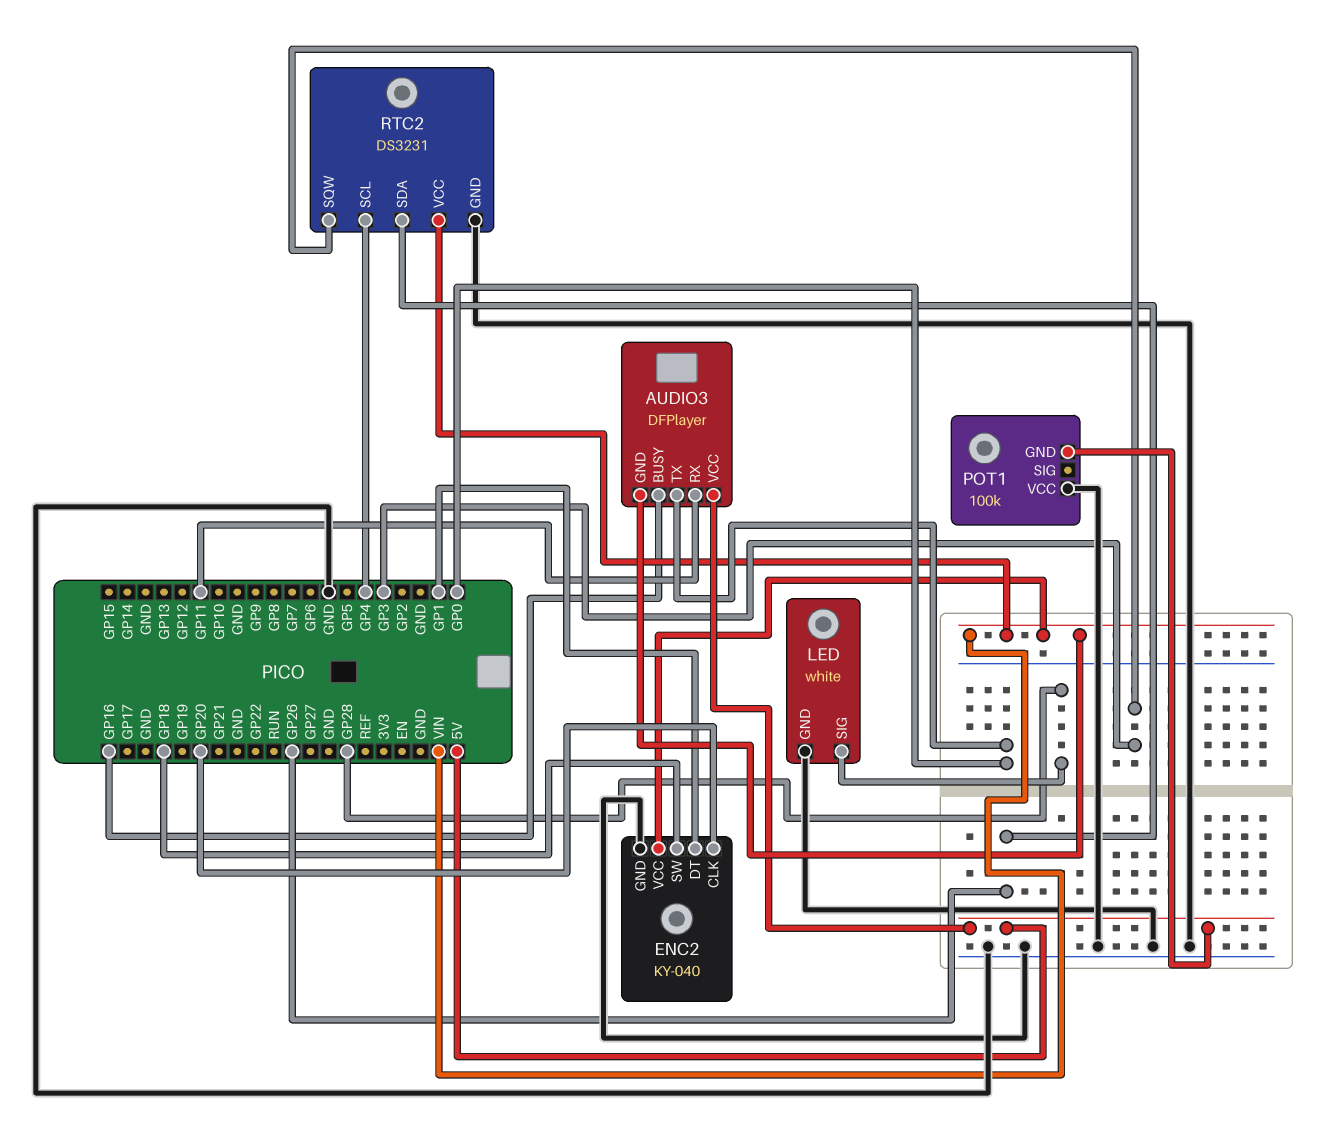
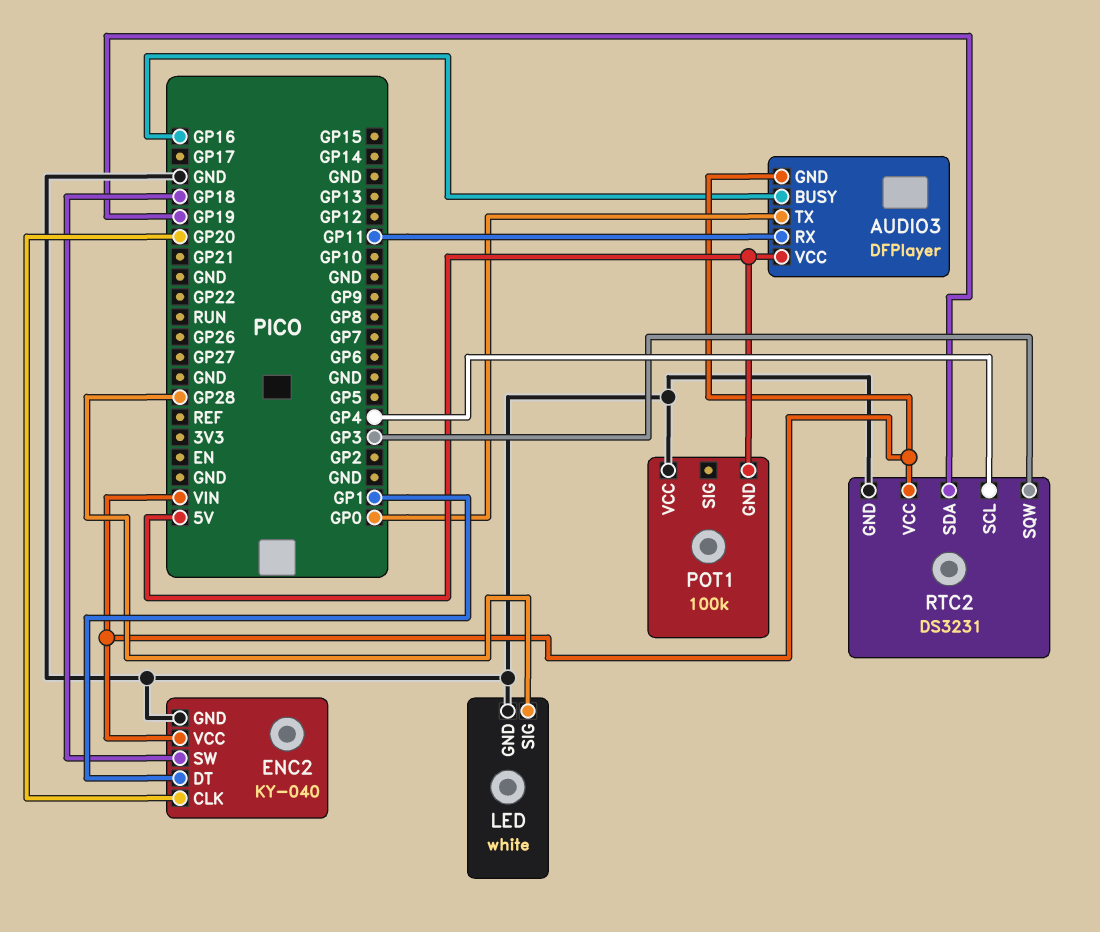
RTC2 pin SDA: GP26 -> GP19

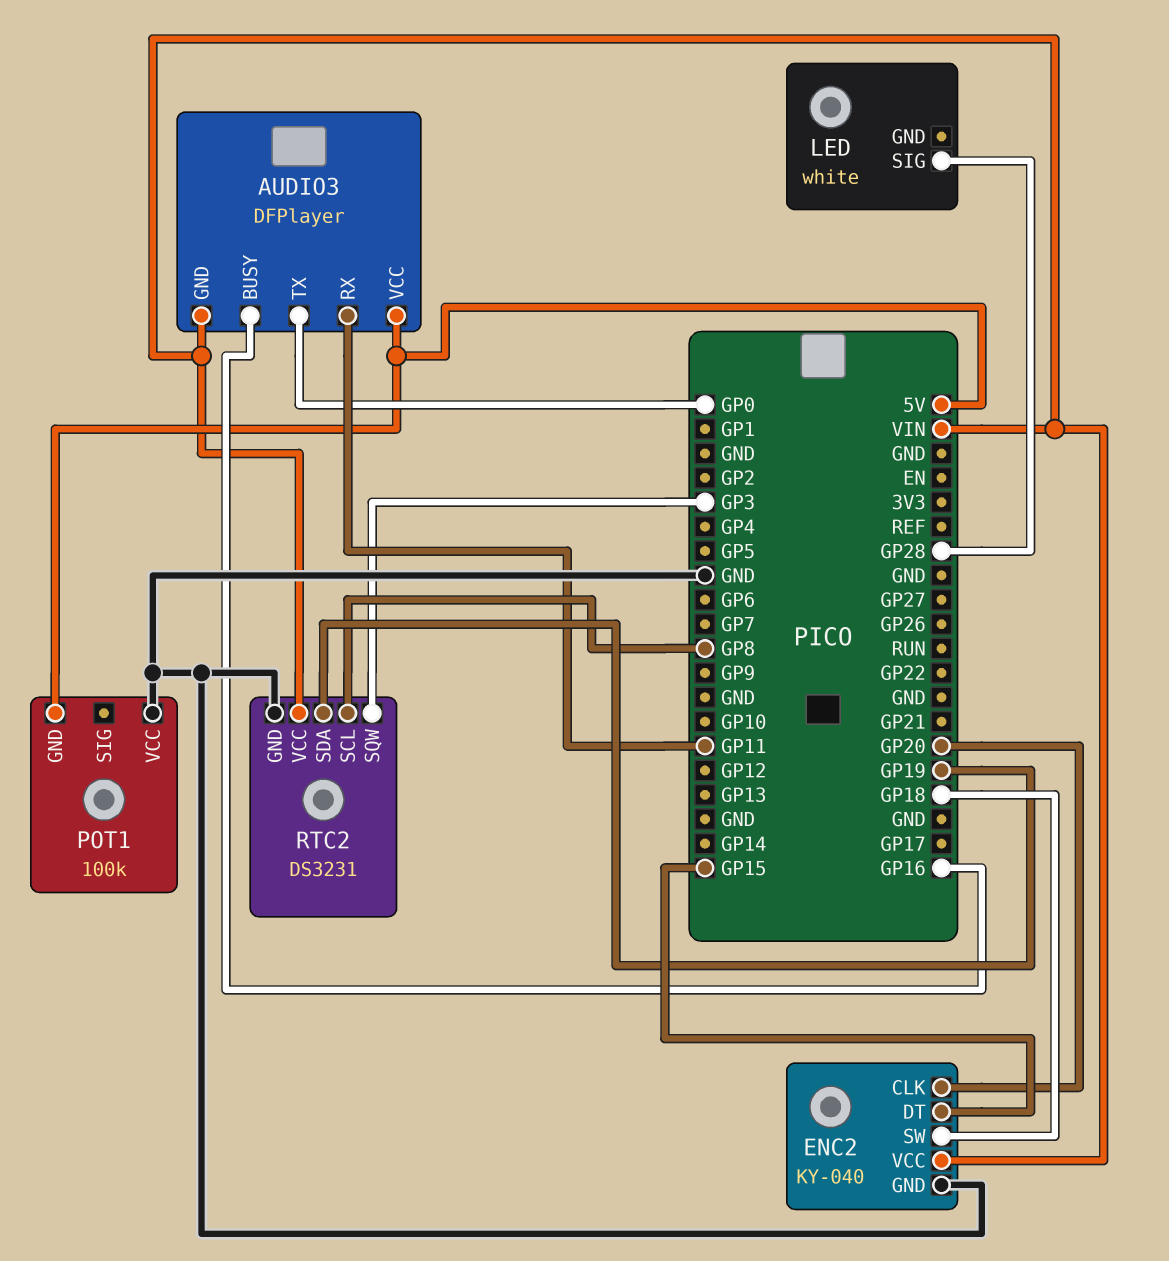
ENC2 pin DT: GP1 -> GP15
LED pin GND: GND -> none
RTC2 pin SCL: GP4 -> GP8

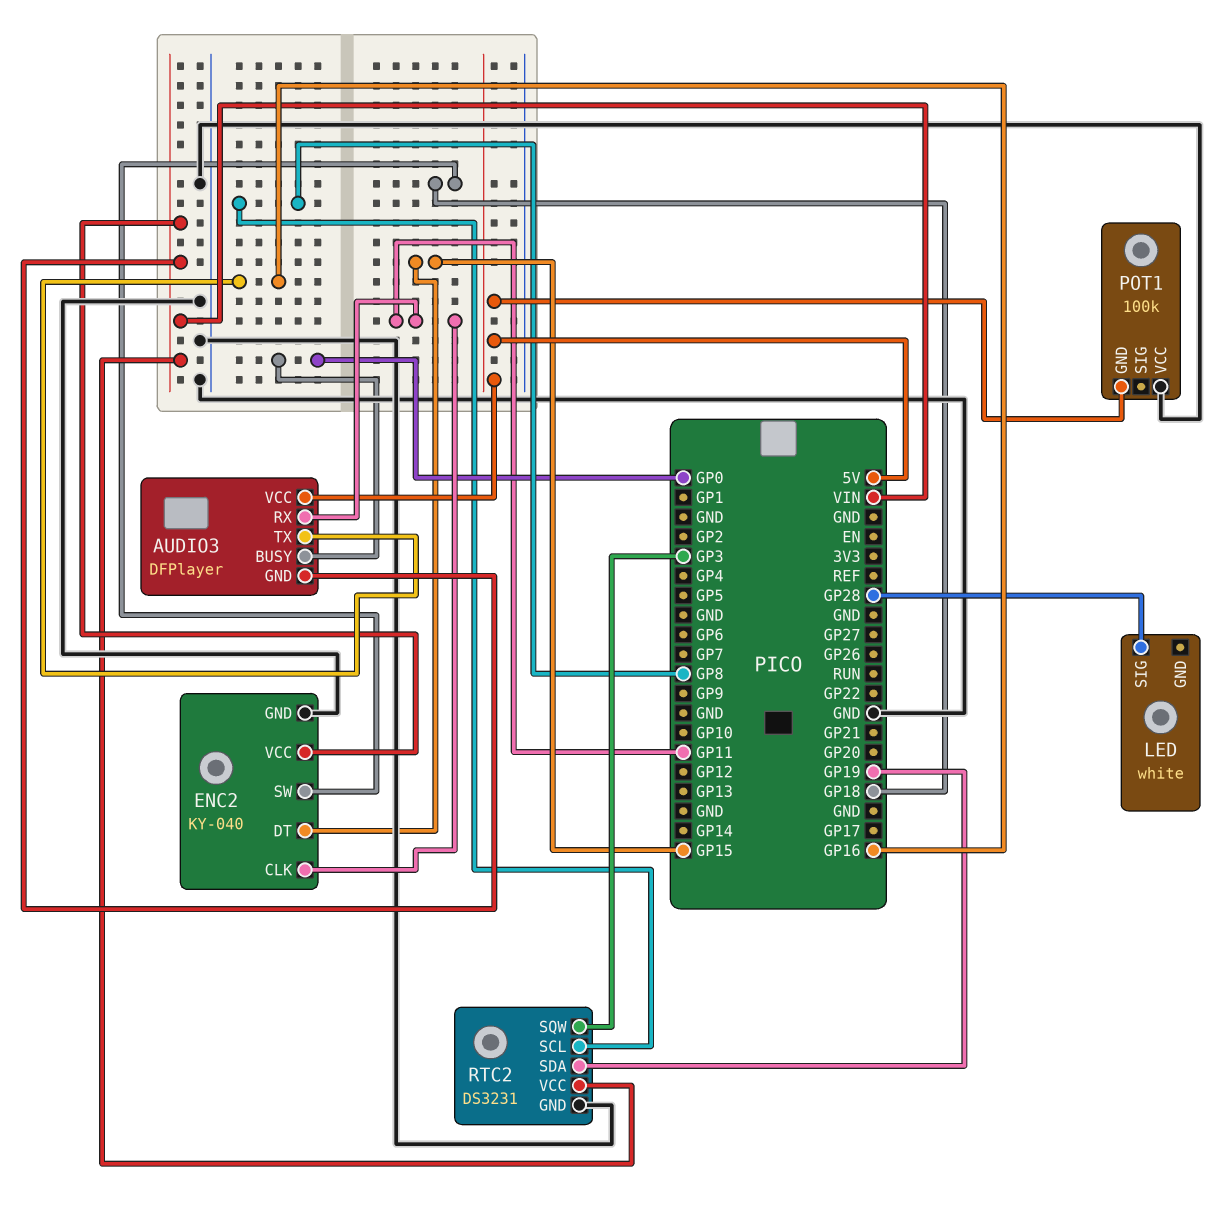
AUDIO3 pin BUSY: GP16 -> GP0
AUDIO3 pin TX: GP0 -> GP16
ENC2 pin CLK: GP20 -> GP11

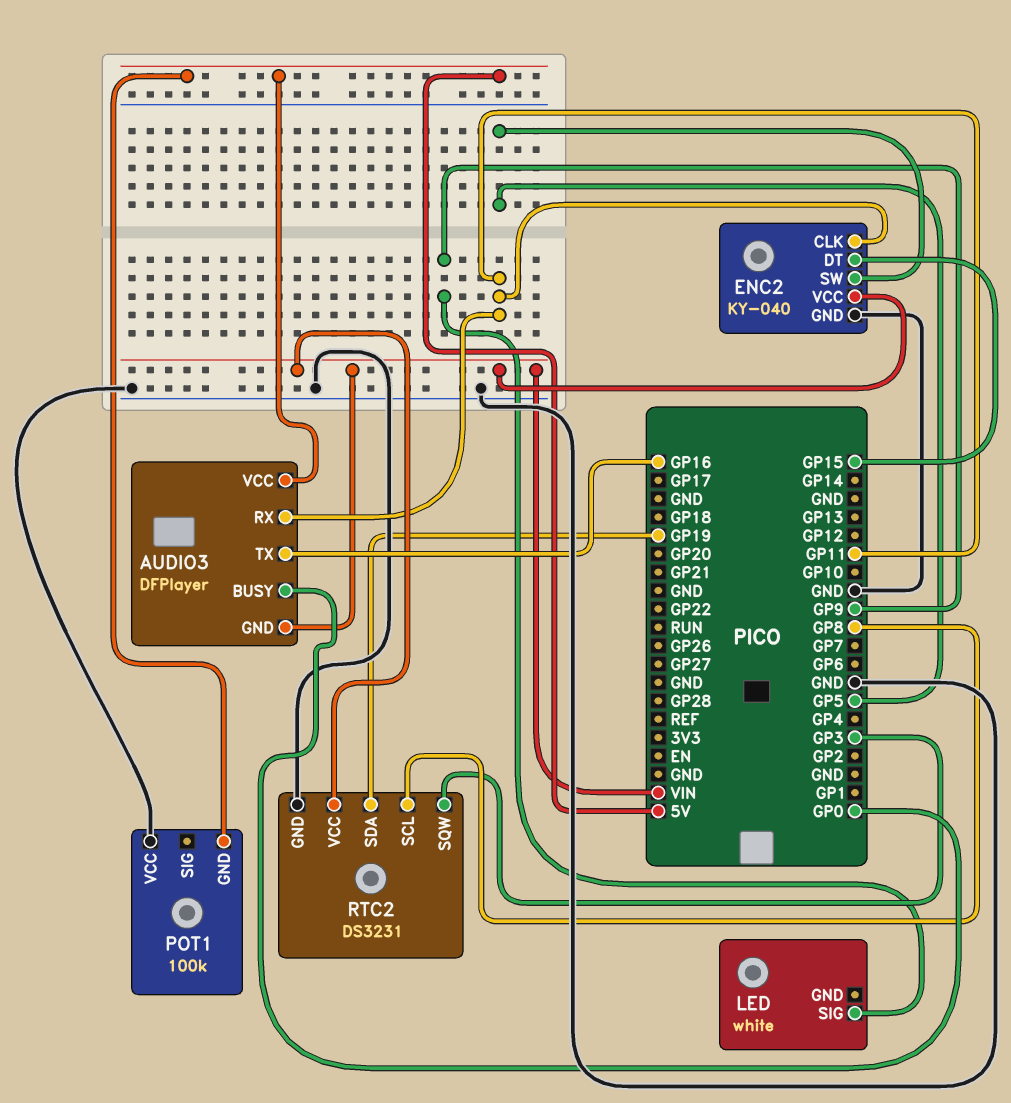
ENC2 pin SW: GP18 -> GP5
LED pin SIG: GP28 -> GP9

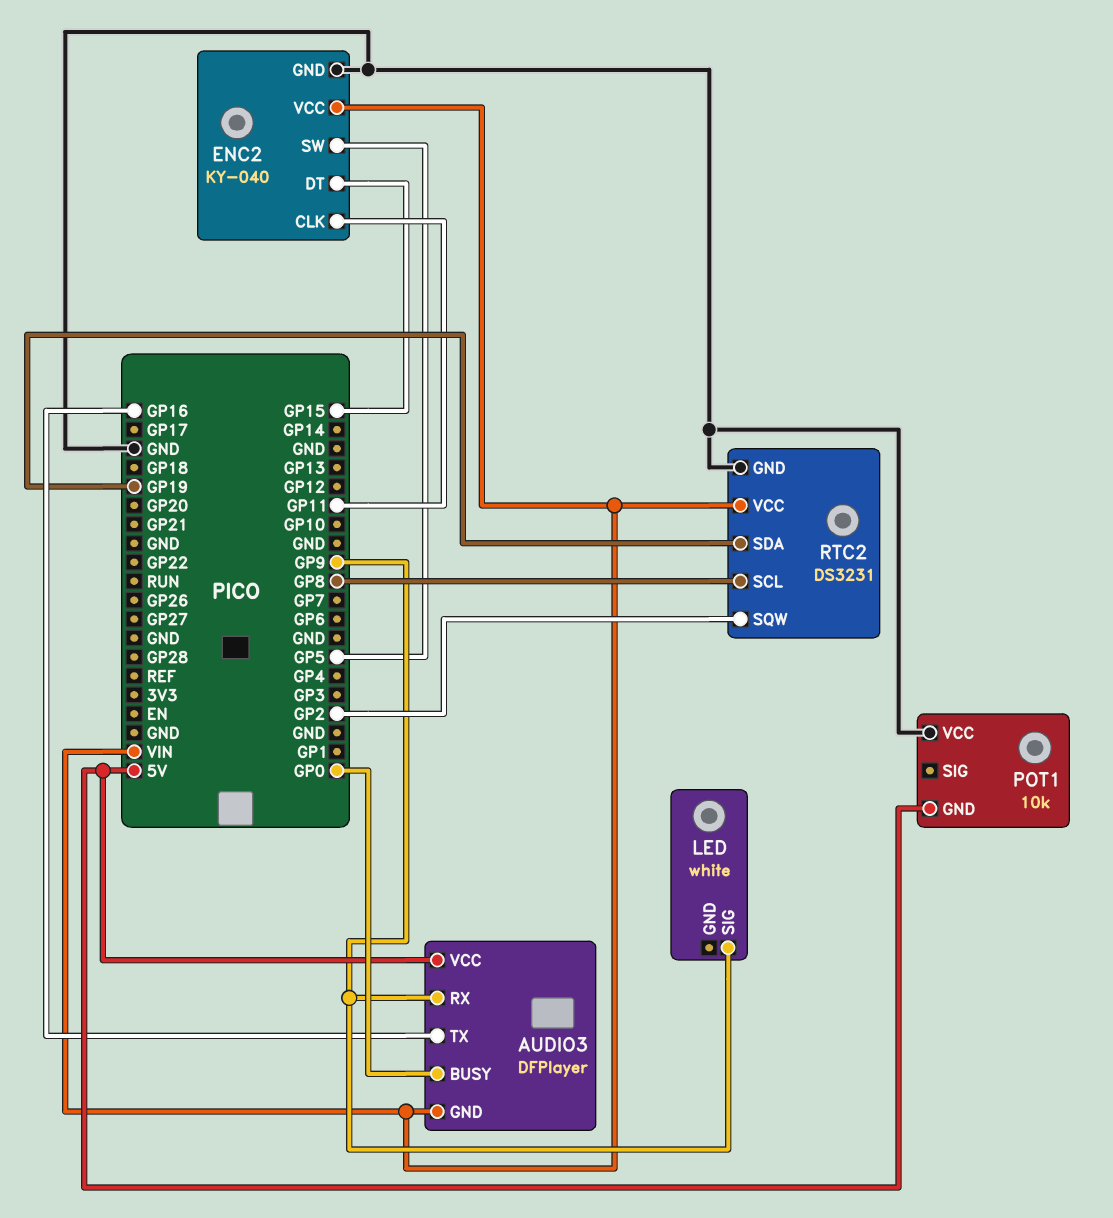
AUDIO3 pin RX: GP11 -> GP9
POT1: 100k -> 10k
RTC2 pin SQW: GP3 -> GP2

